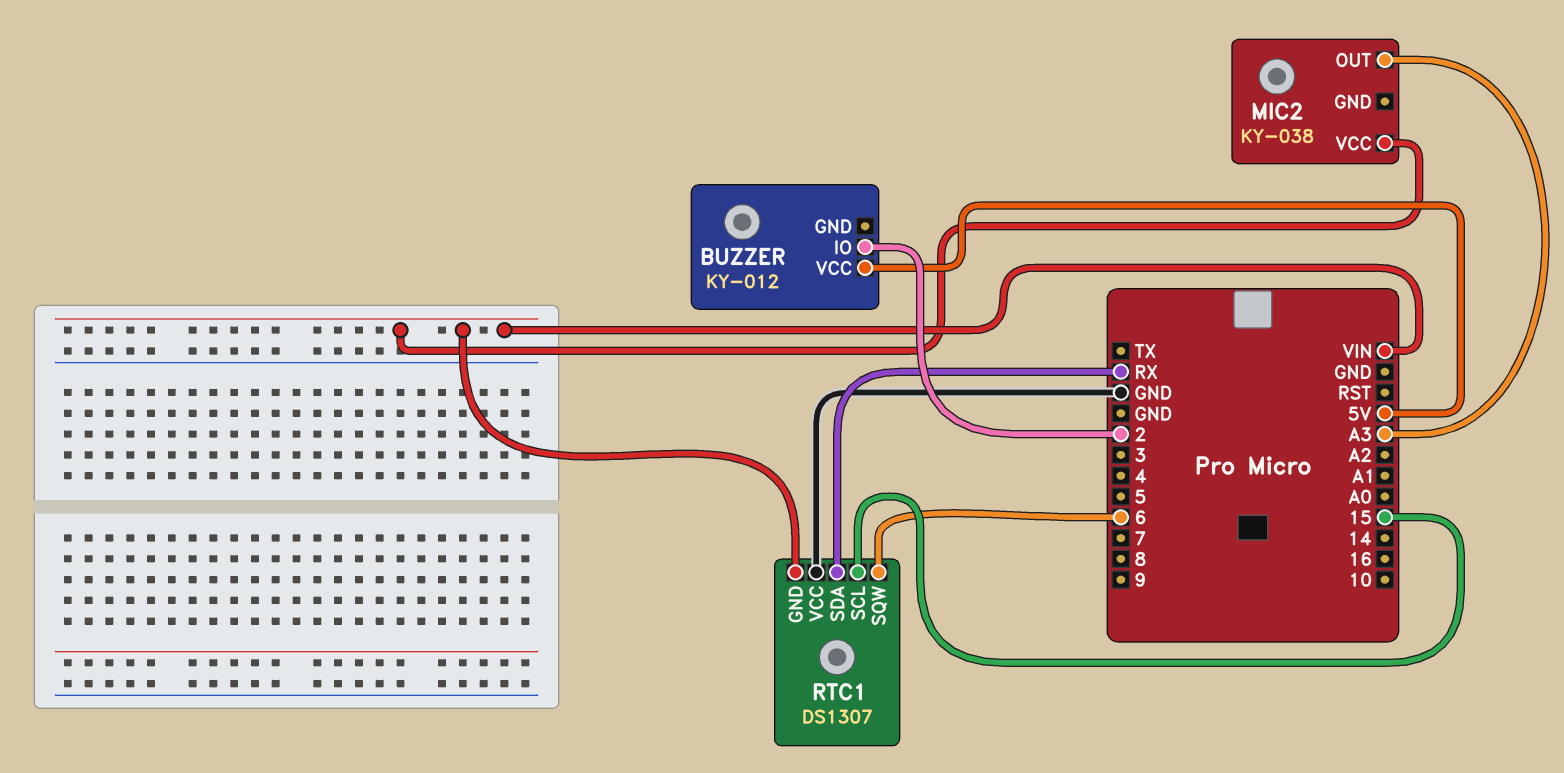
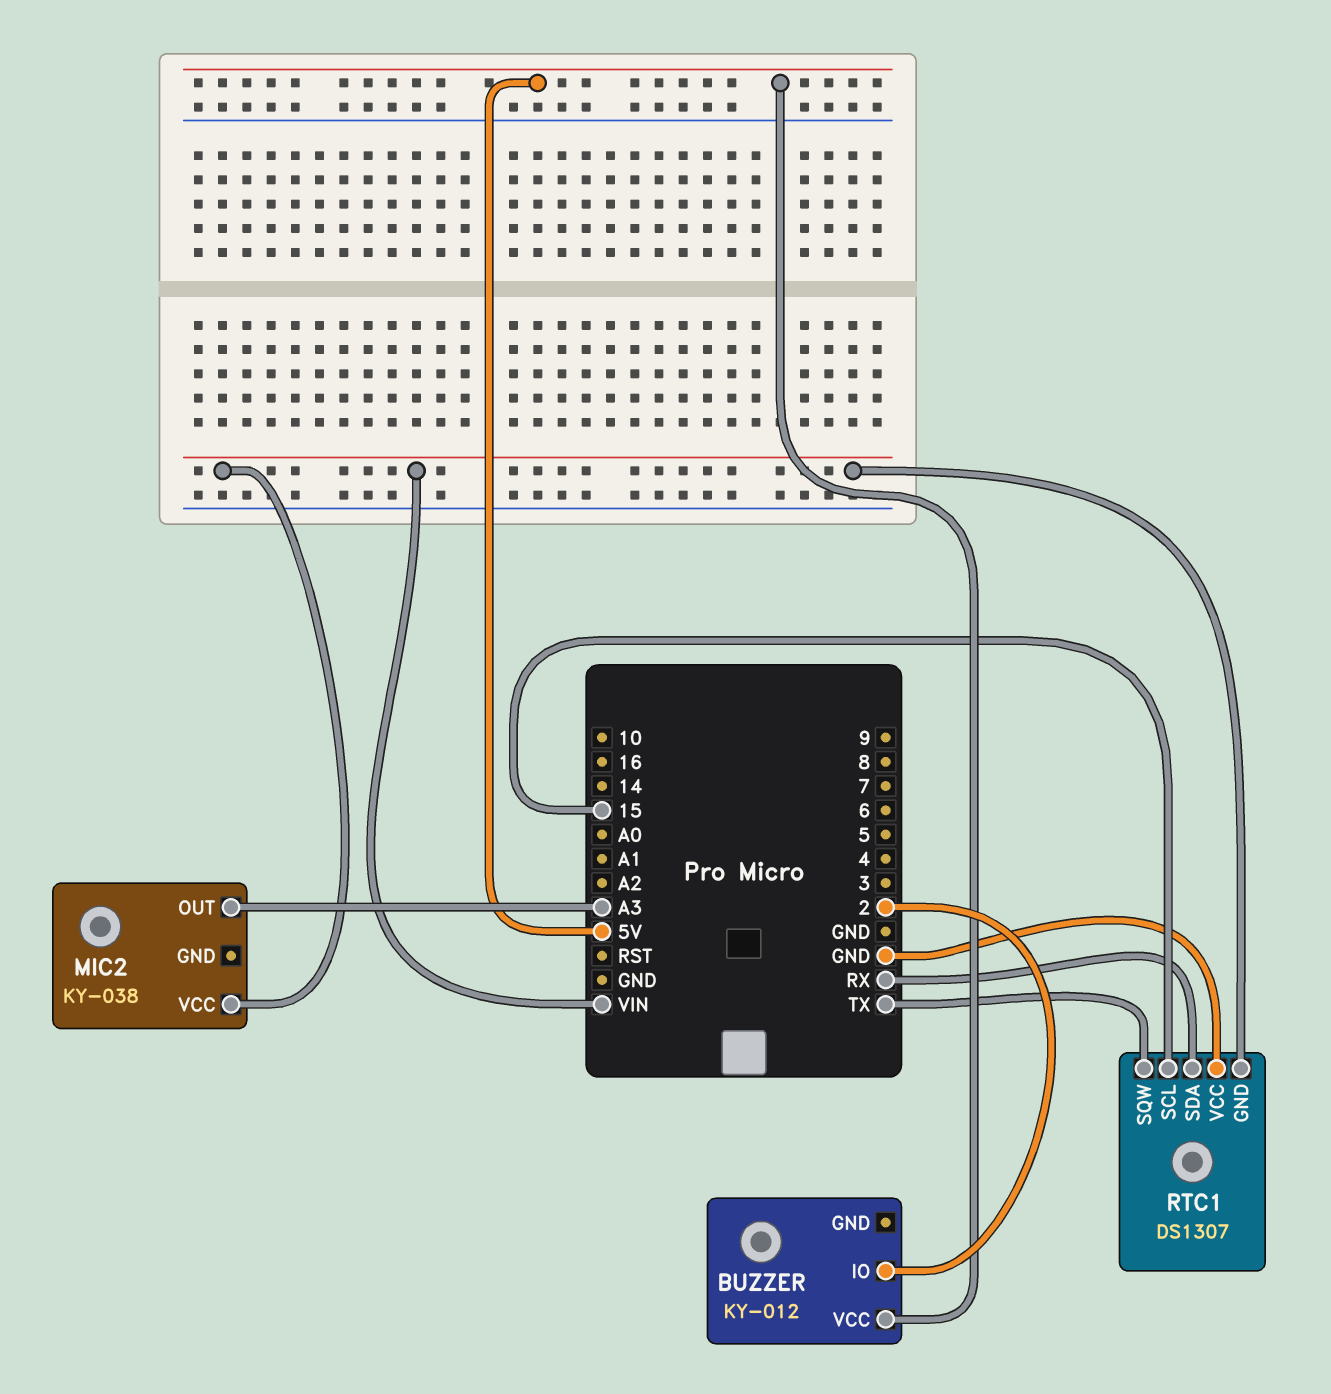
RTC1 pin SQW: 6 -> TX

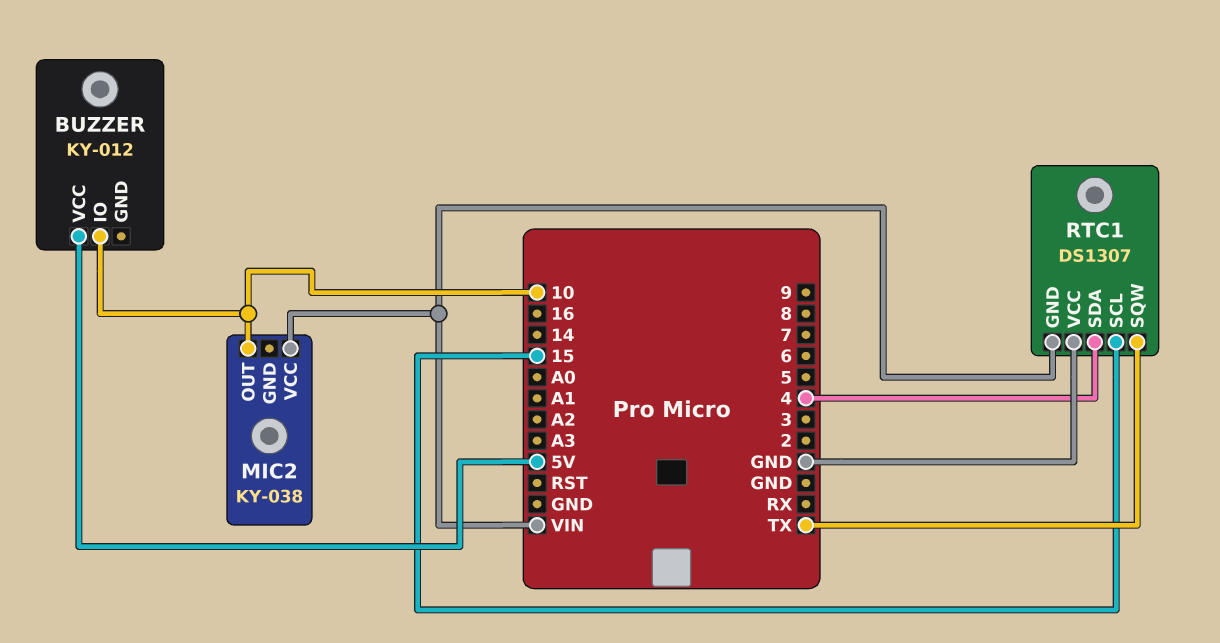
BUZZER pin IO: 2 -> 10
MIC2 pin OUT: A3 -> 10
RTC1 pin SDA: RX -> 4

